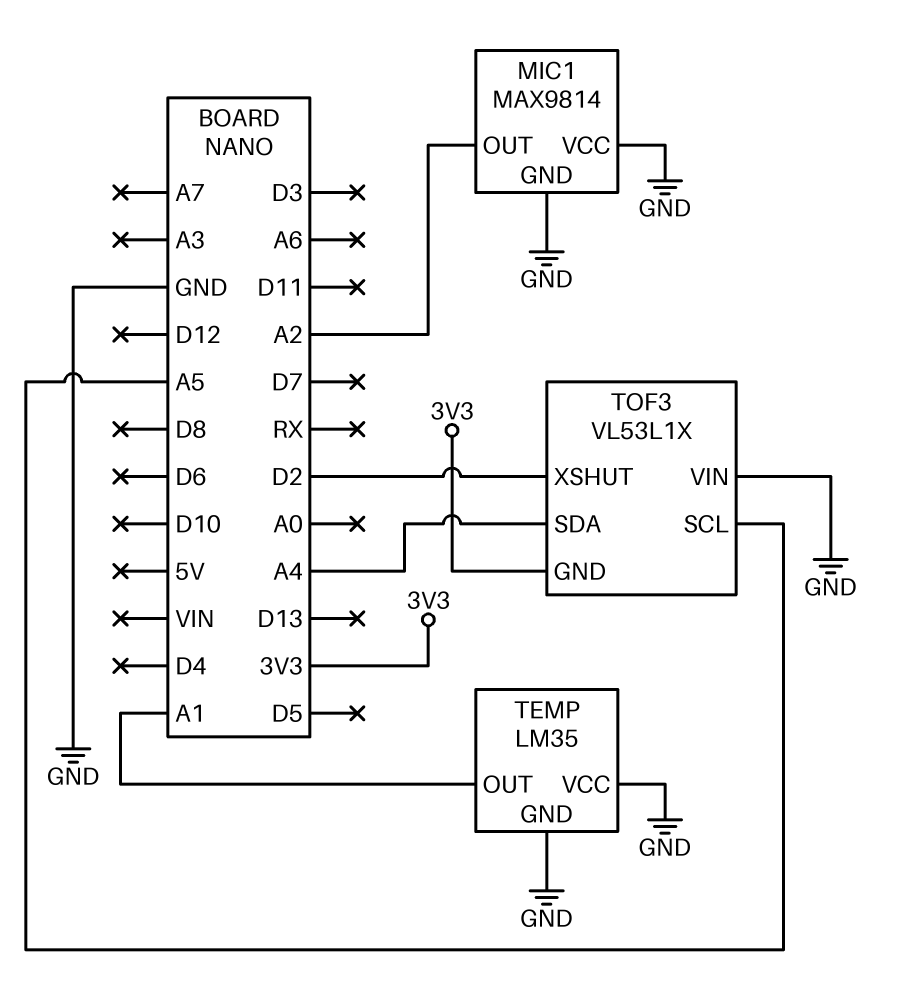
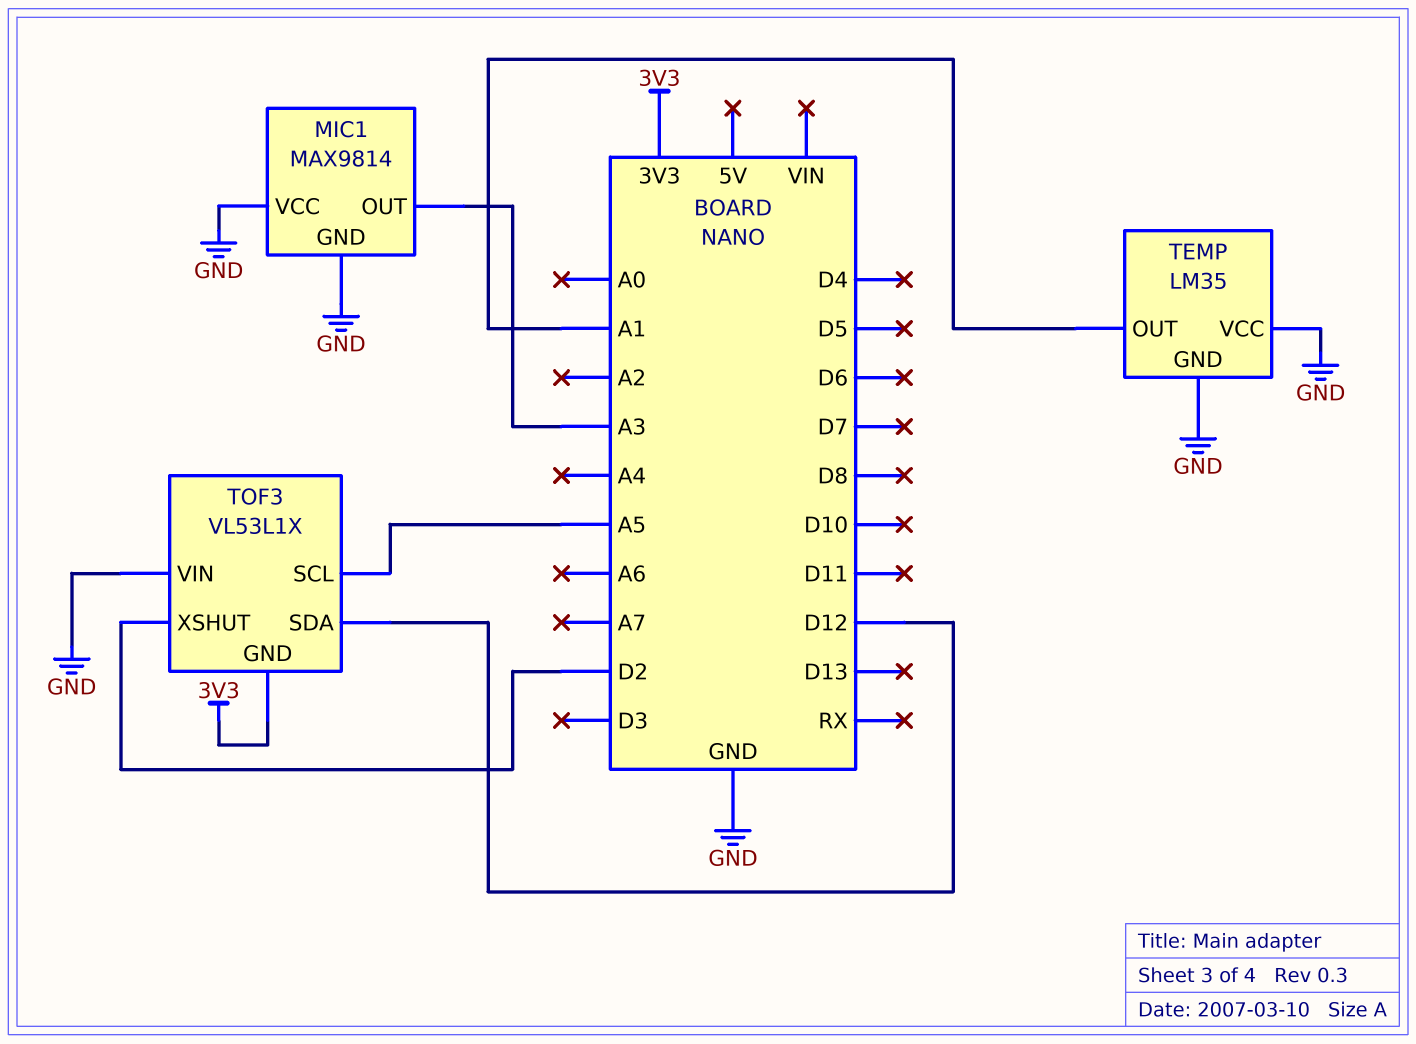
MIC1 pin OUT: A2 -> A3
TOF3 pin SDA: A4 -> D12

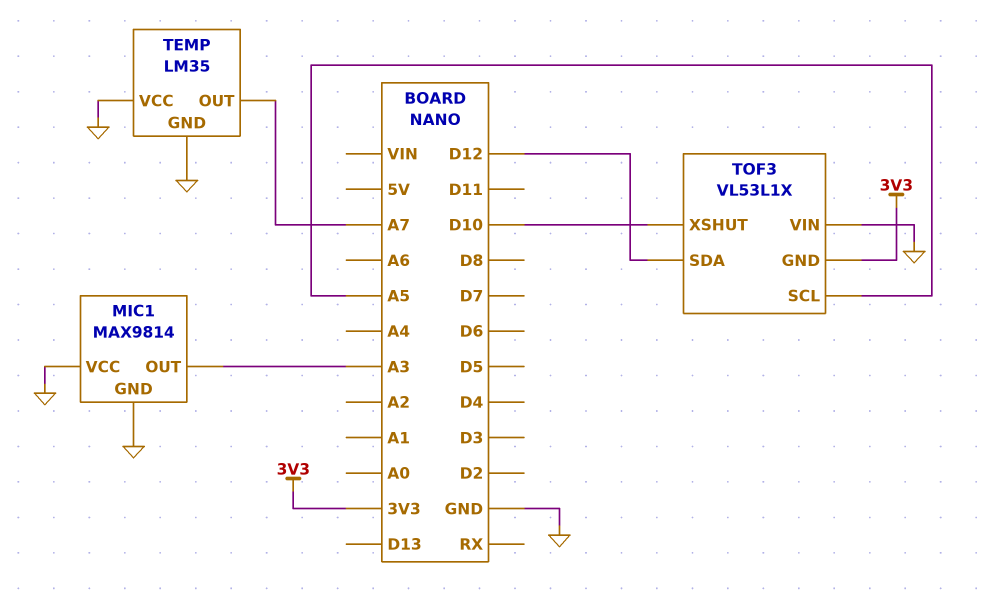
TEMP pin OUT: A1 -> A7
TOF3 pin XSHUT: D2 -> D10

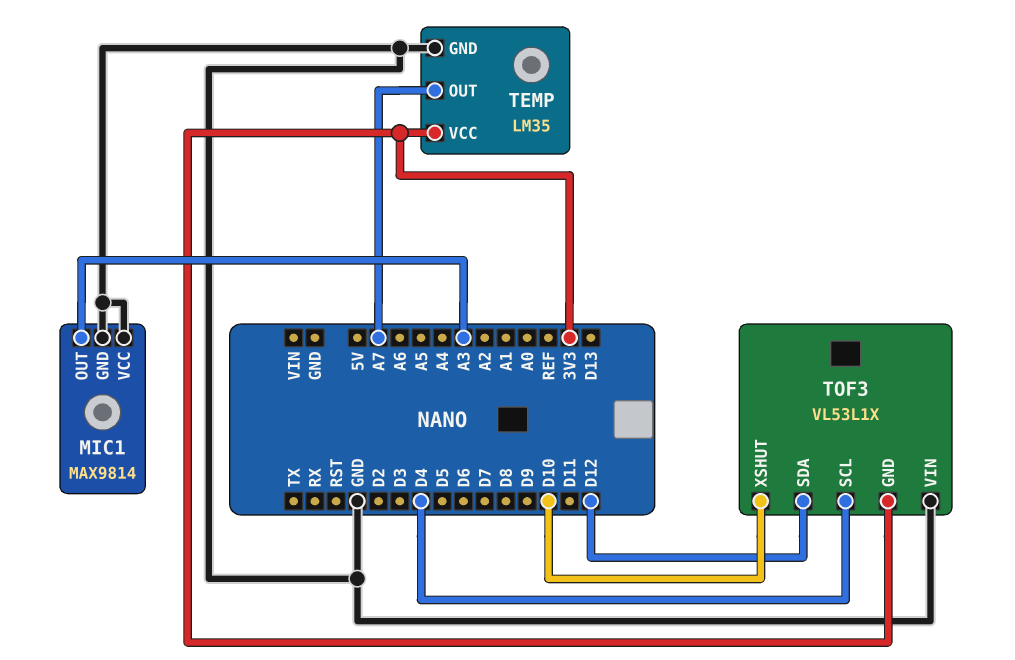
TEMP pin VCC: GND -> 3V3
TOF3 pin SCL: A5 -> D4

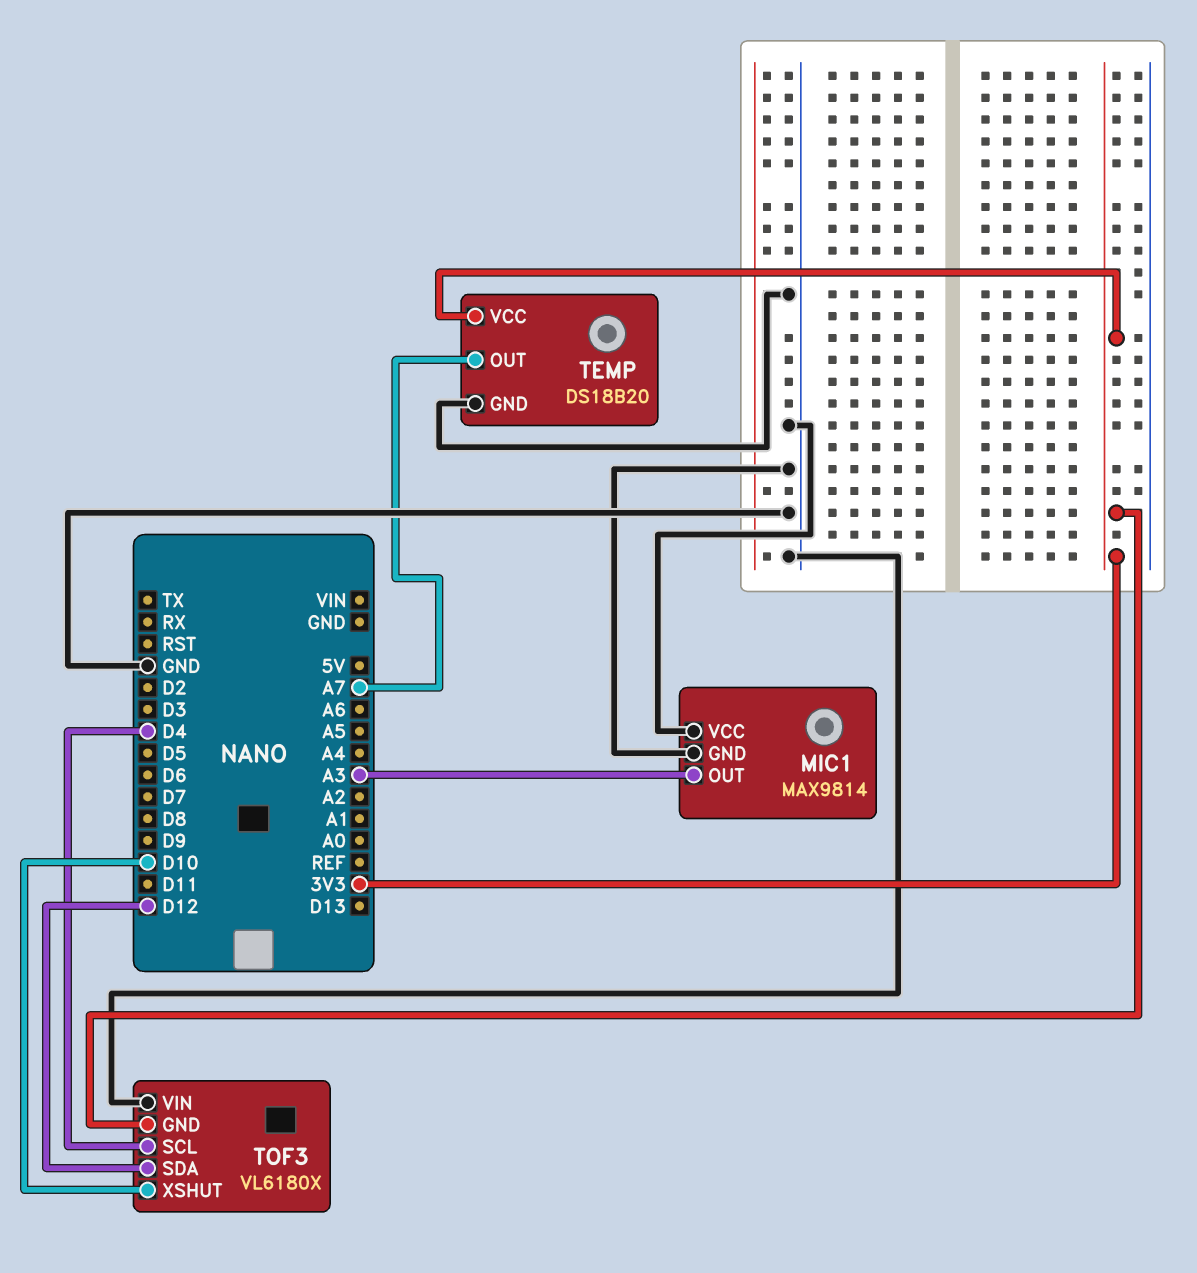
TEMP: LM35 -> DS18B20
TOF3: VL53L1X -> VL6180X

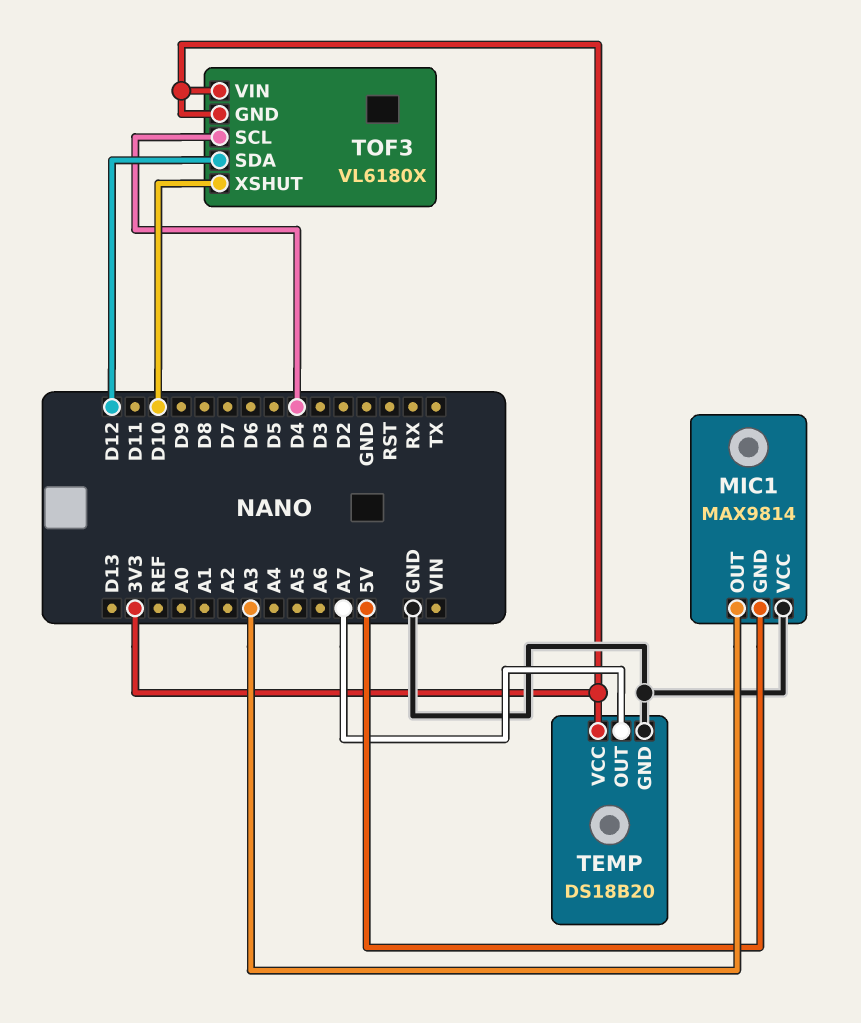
MIC1 pin GND: GND -> 5V
TOF3 pin VIN: GND -> 3V3

